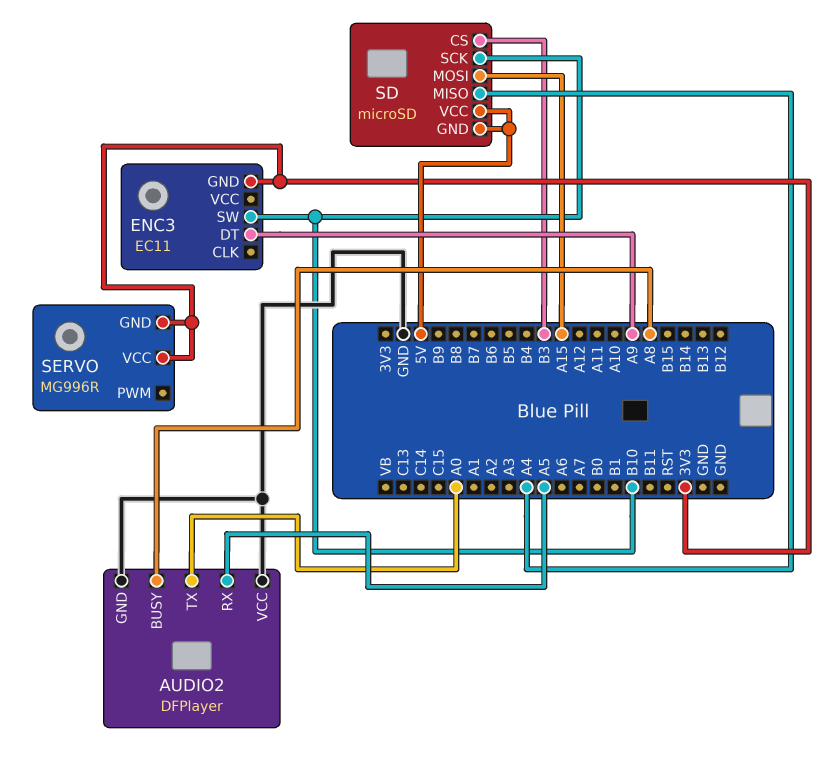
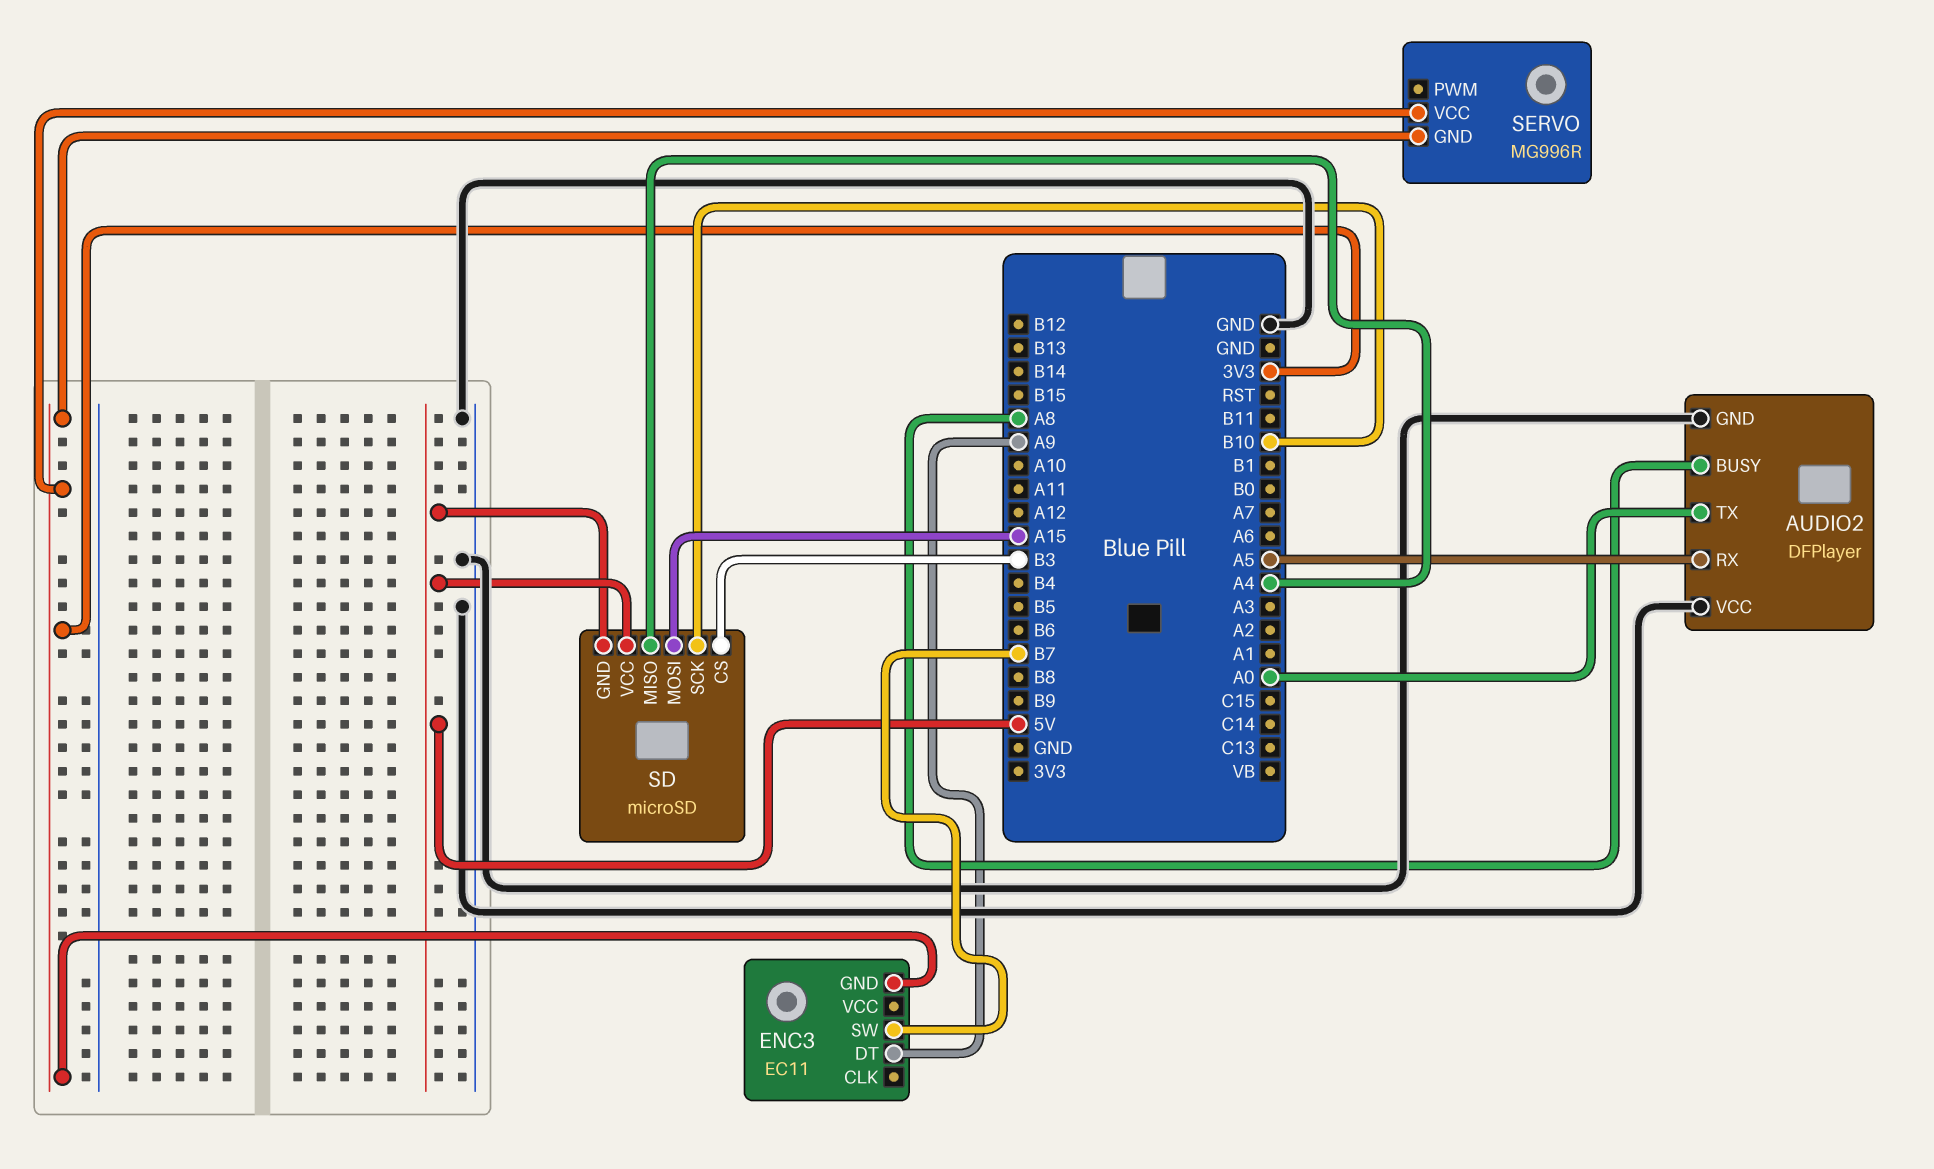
ENC3 pin SW: B10 -> B7

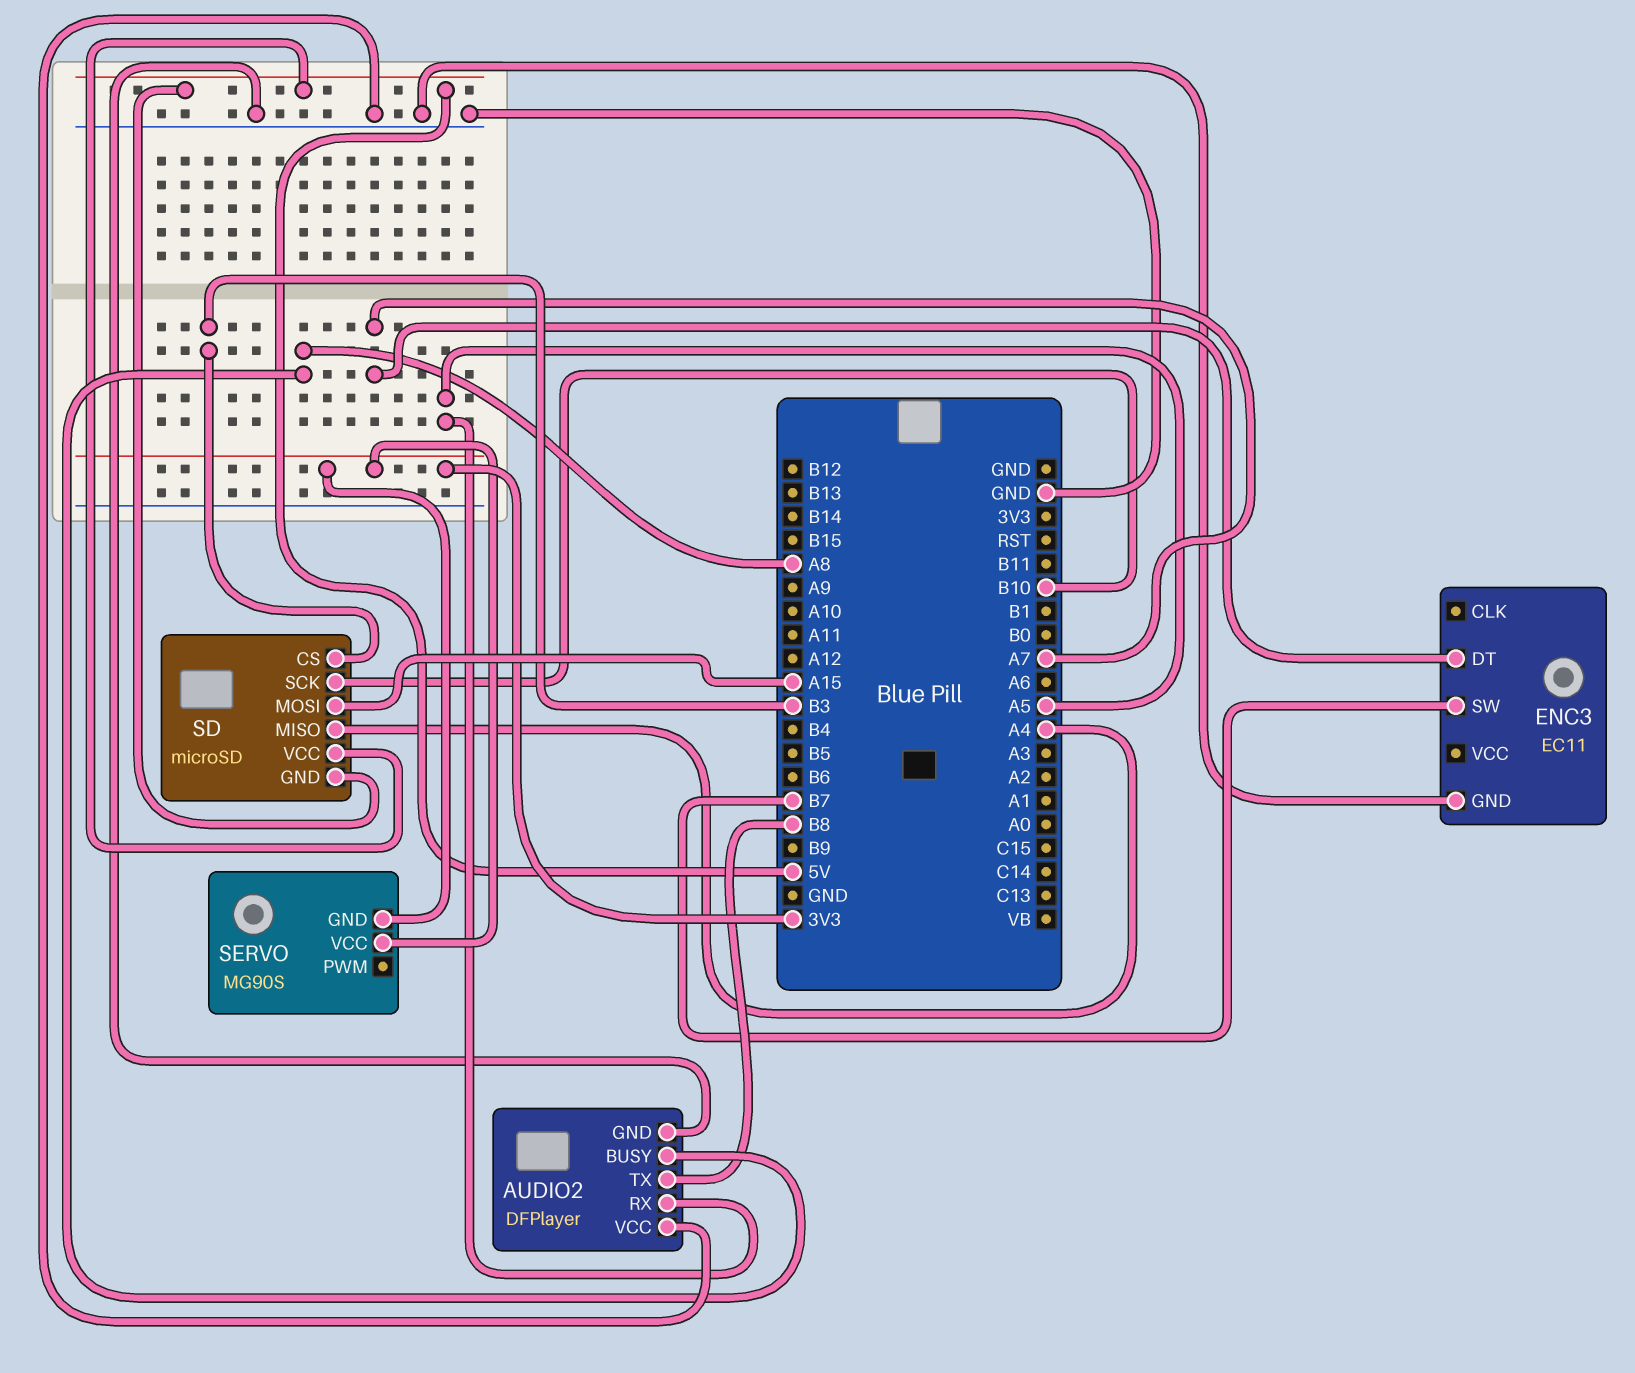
AUDIO2 pin TX: A0 -> B8
ENC3 pin DT: A9 -> A7
ENC3 pin GND: 3V3 -> GND
SERVO: MG996R -> MG90S

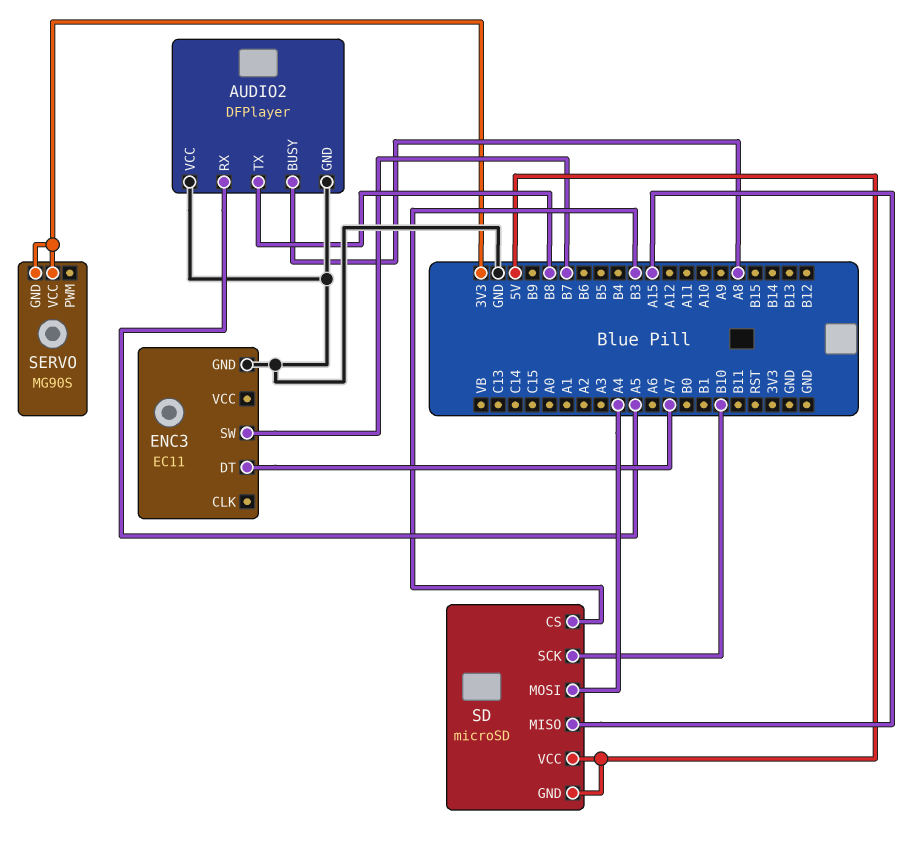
SD pin MISO: A4 -> A15
SD pin MOSI: A15 -> A4

